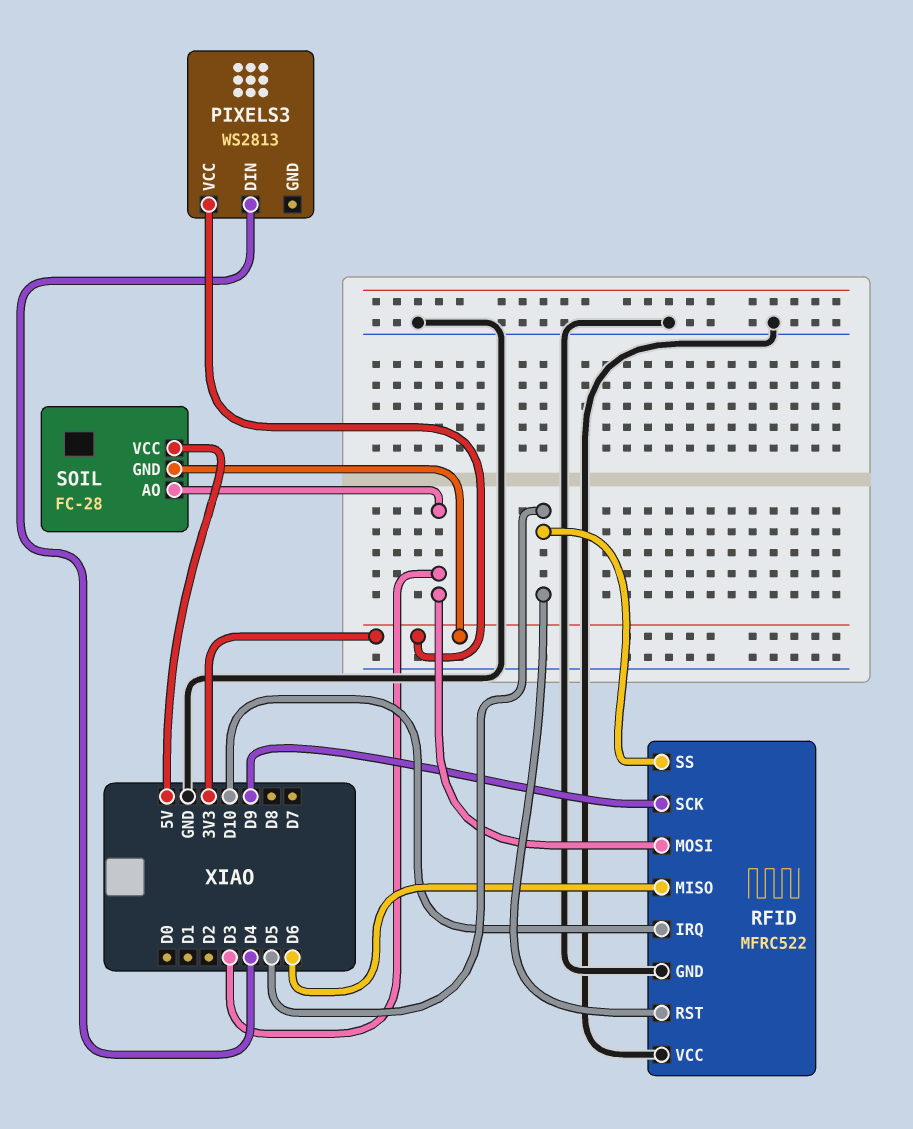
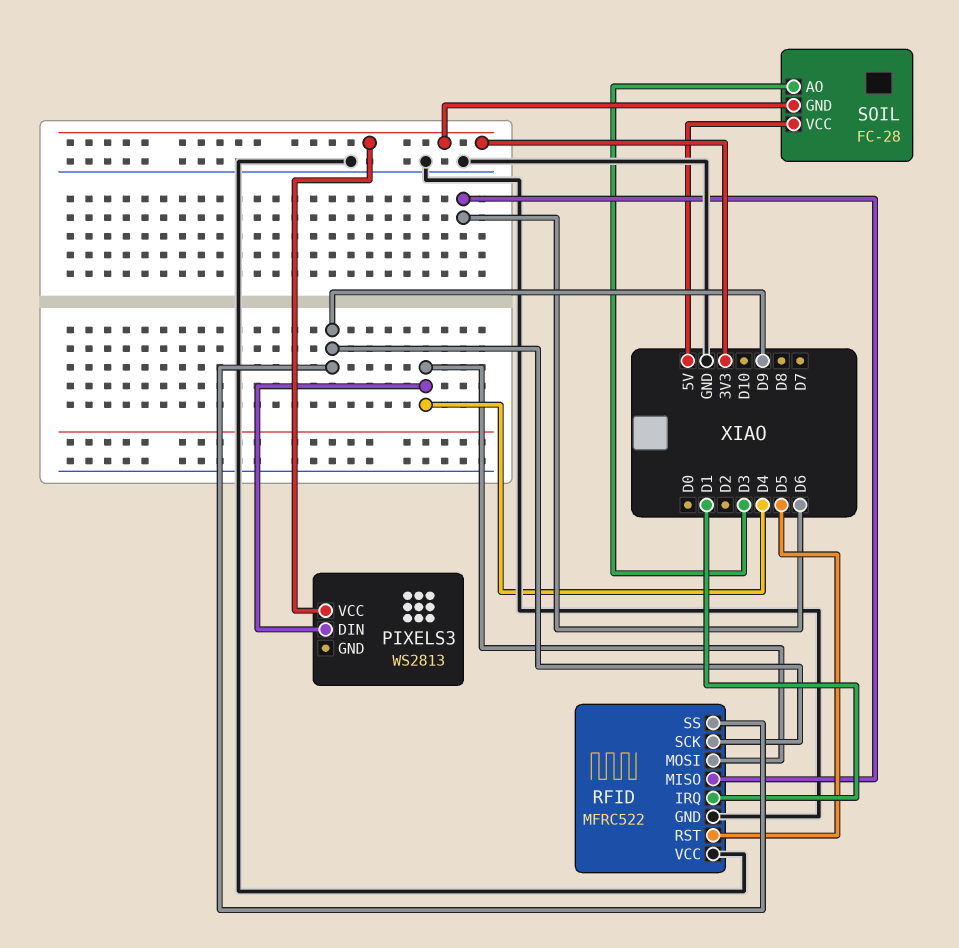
RFID pin IRQ: D10 -> D1
RFID pin MOSI: D3 -> D4
RFID pin SS: D5 -> D9

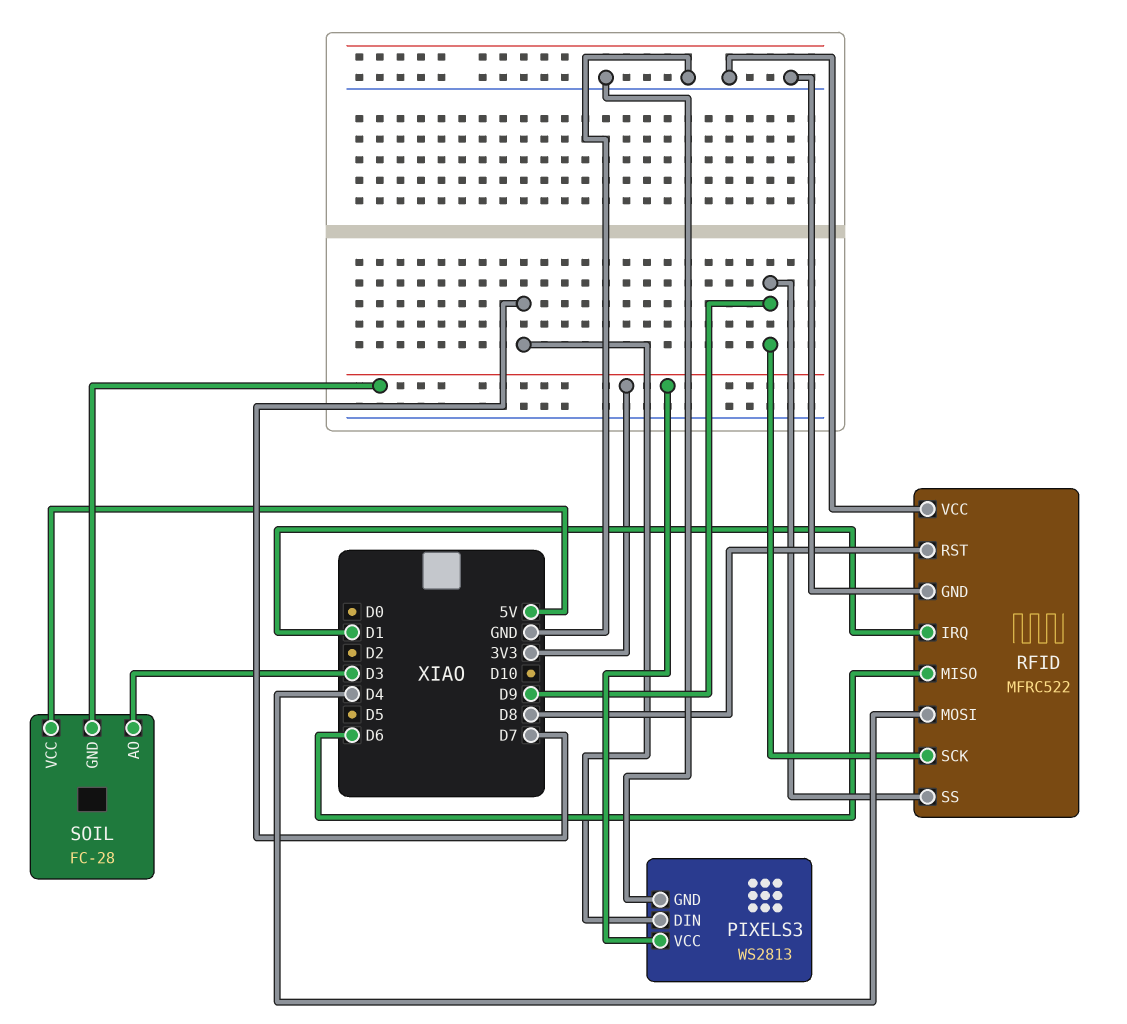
PIXELS3 pin DIN: D4 -> D7
PIXELS3 pin GND: none -> GND
RFID pin RST: D5 -> D8

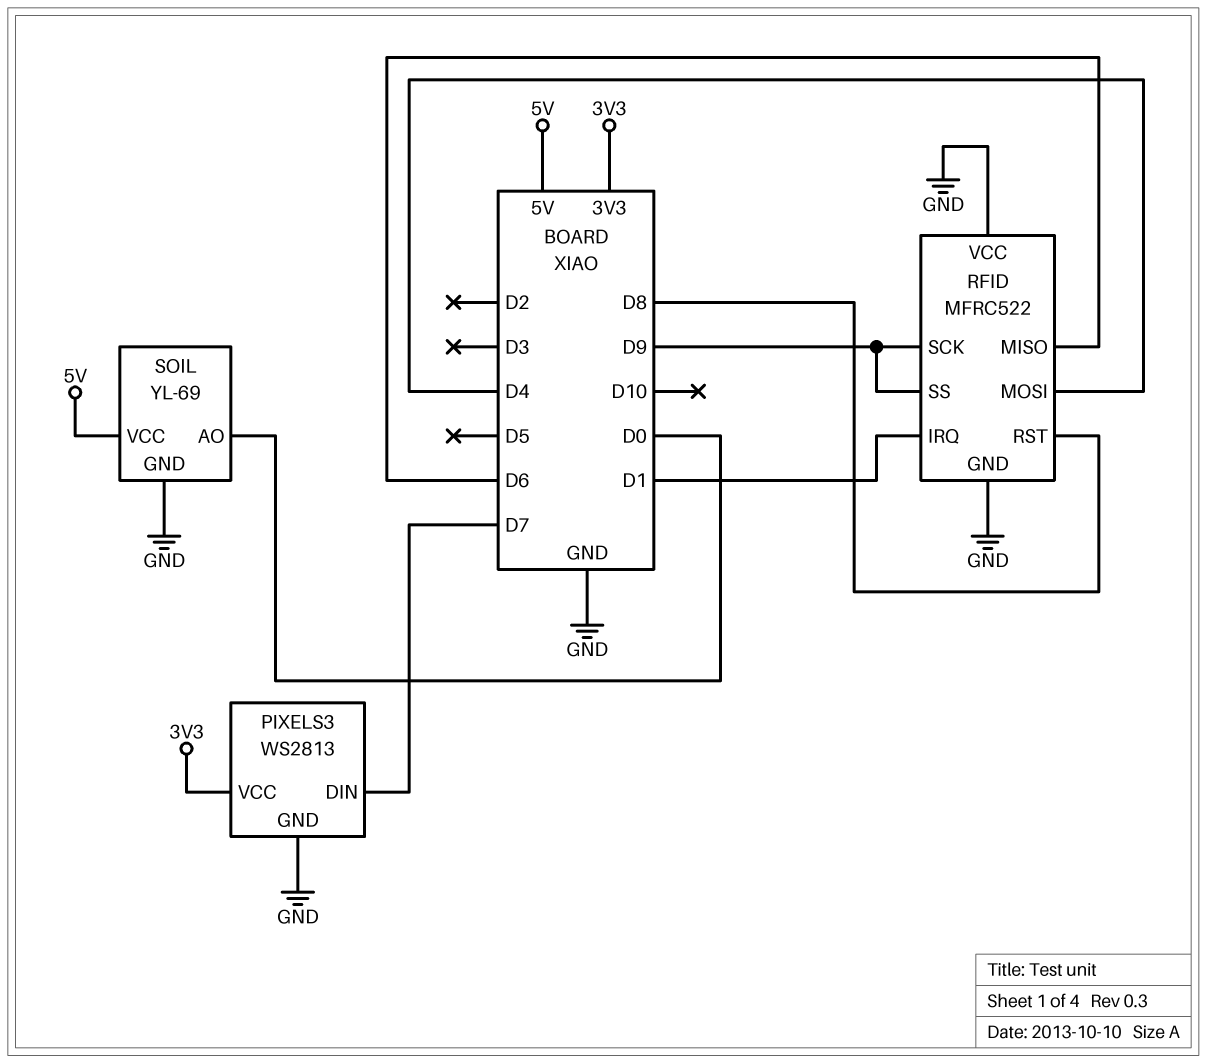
SOIL: FC-28 -> YL-69
SOIL pin AO: D3 -> D0
SOIL pin GND: 3V3 -> GND

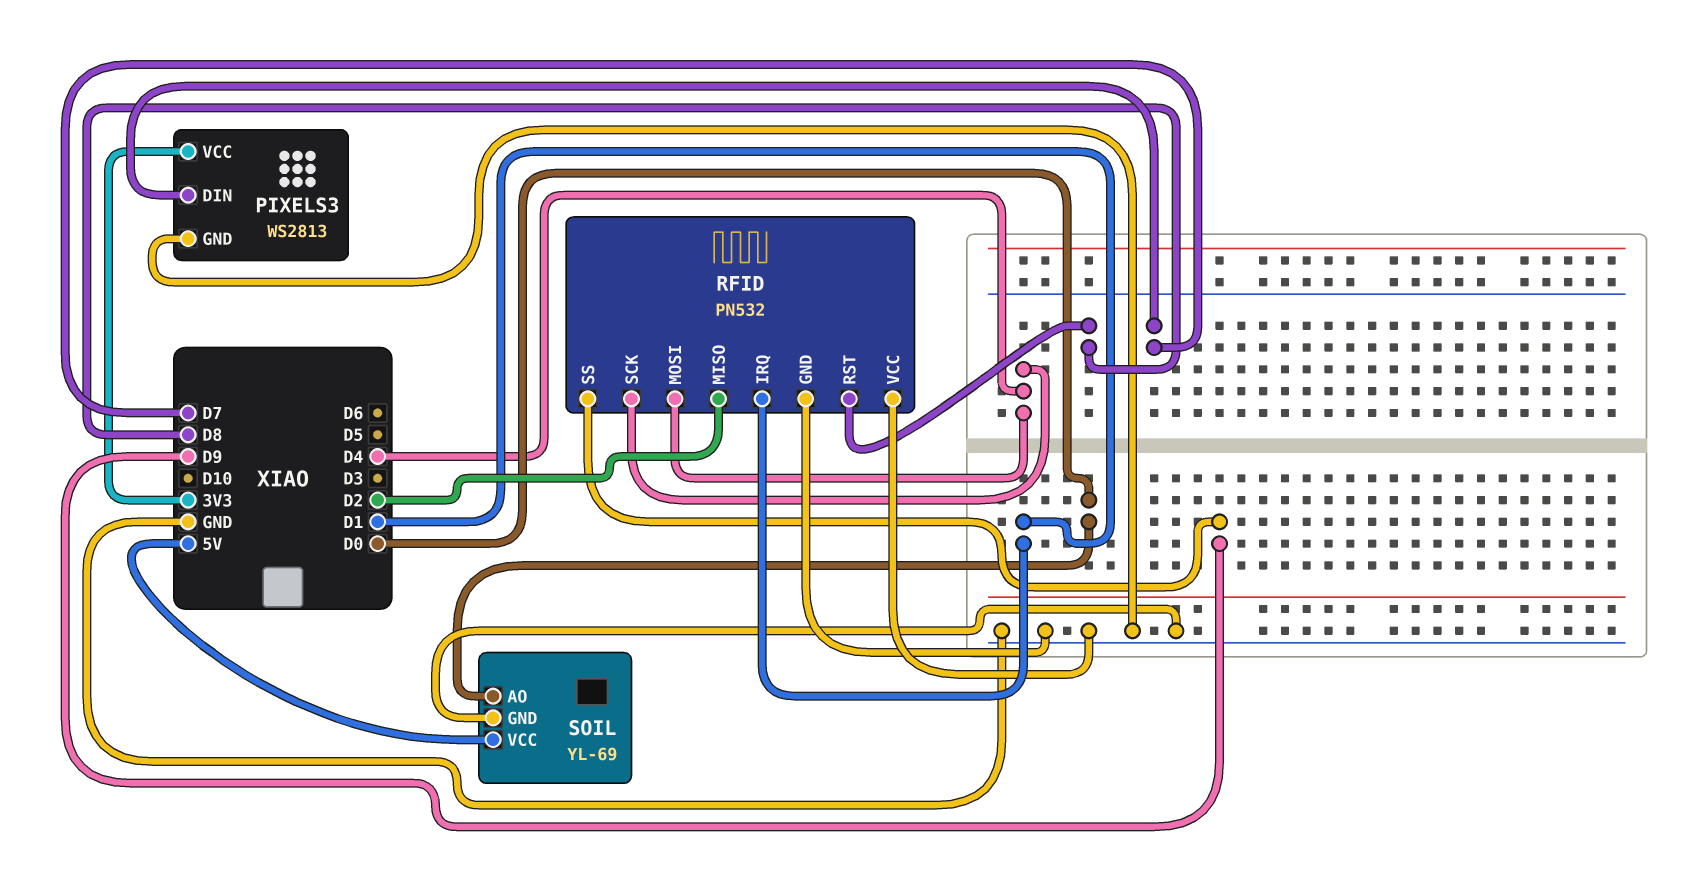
RFID: MFRC522 -> PN532
RFID pin MISO: D6 -> D2
RFID pin SCK: D9 -> D4

